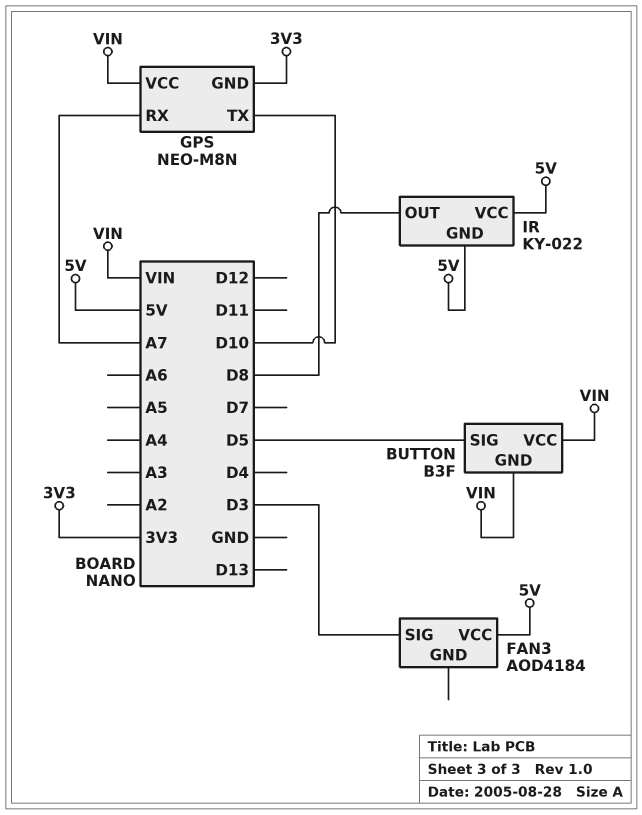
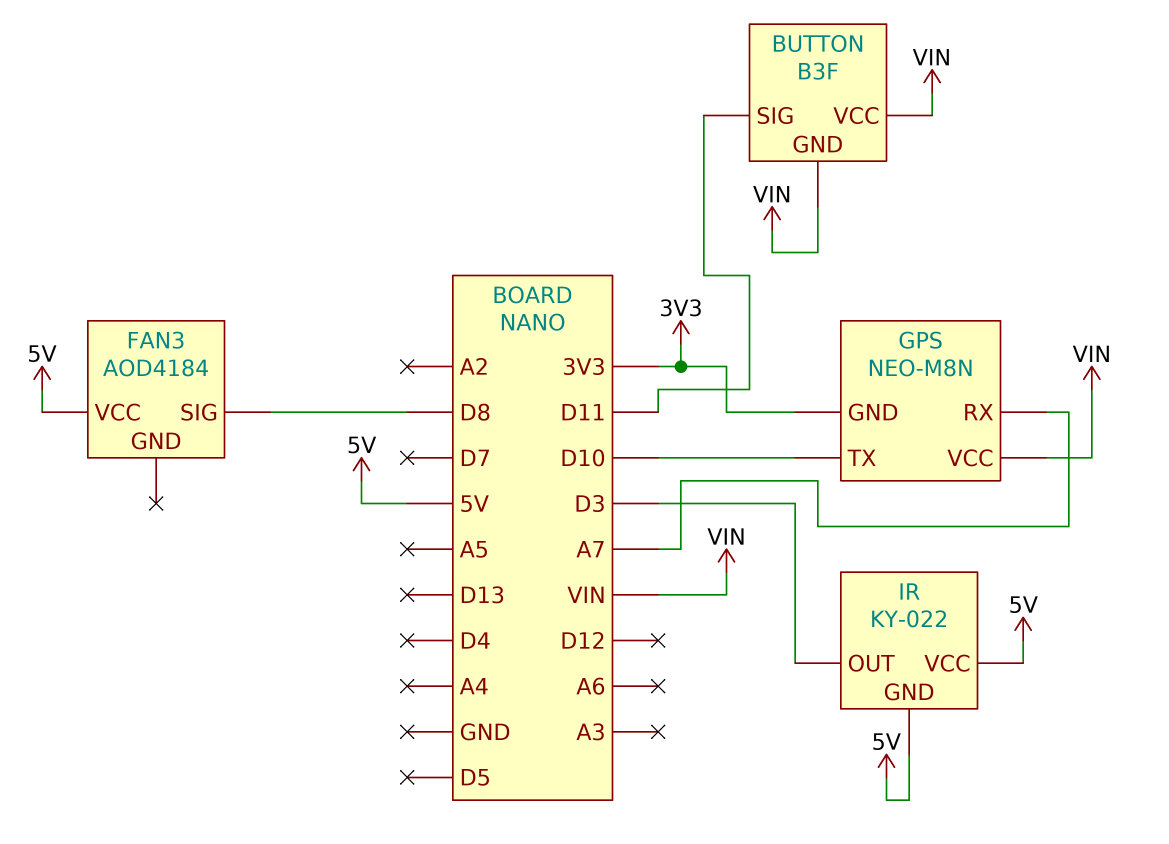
BUTTON pin SIG: D5 -> D11
FAN3 pin SIG: D3 -> D8
IR pin OUT: D8 -> D3

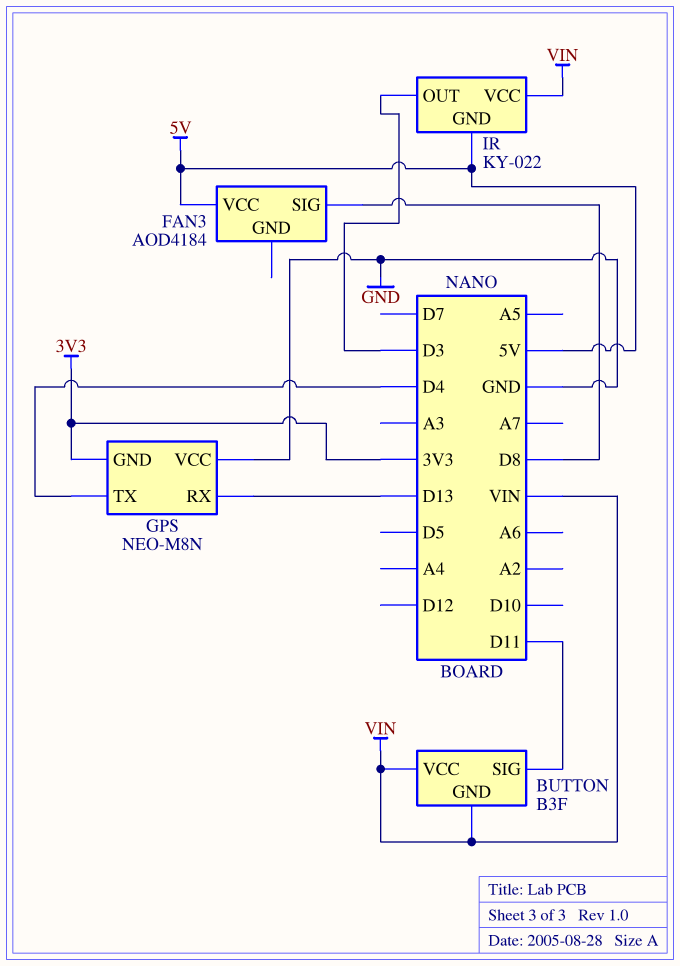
GPS pin RX: A7 -> D13
GPS pin TX: D10 -> D4
GPS pin VCC: VIN -> GND
IR pin VCC: 5V -> VIN

